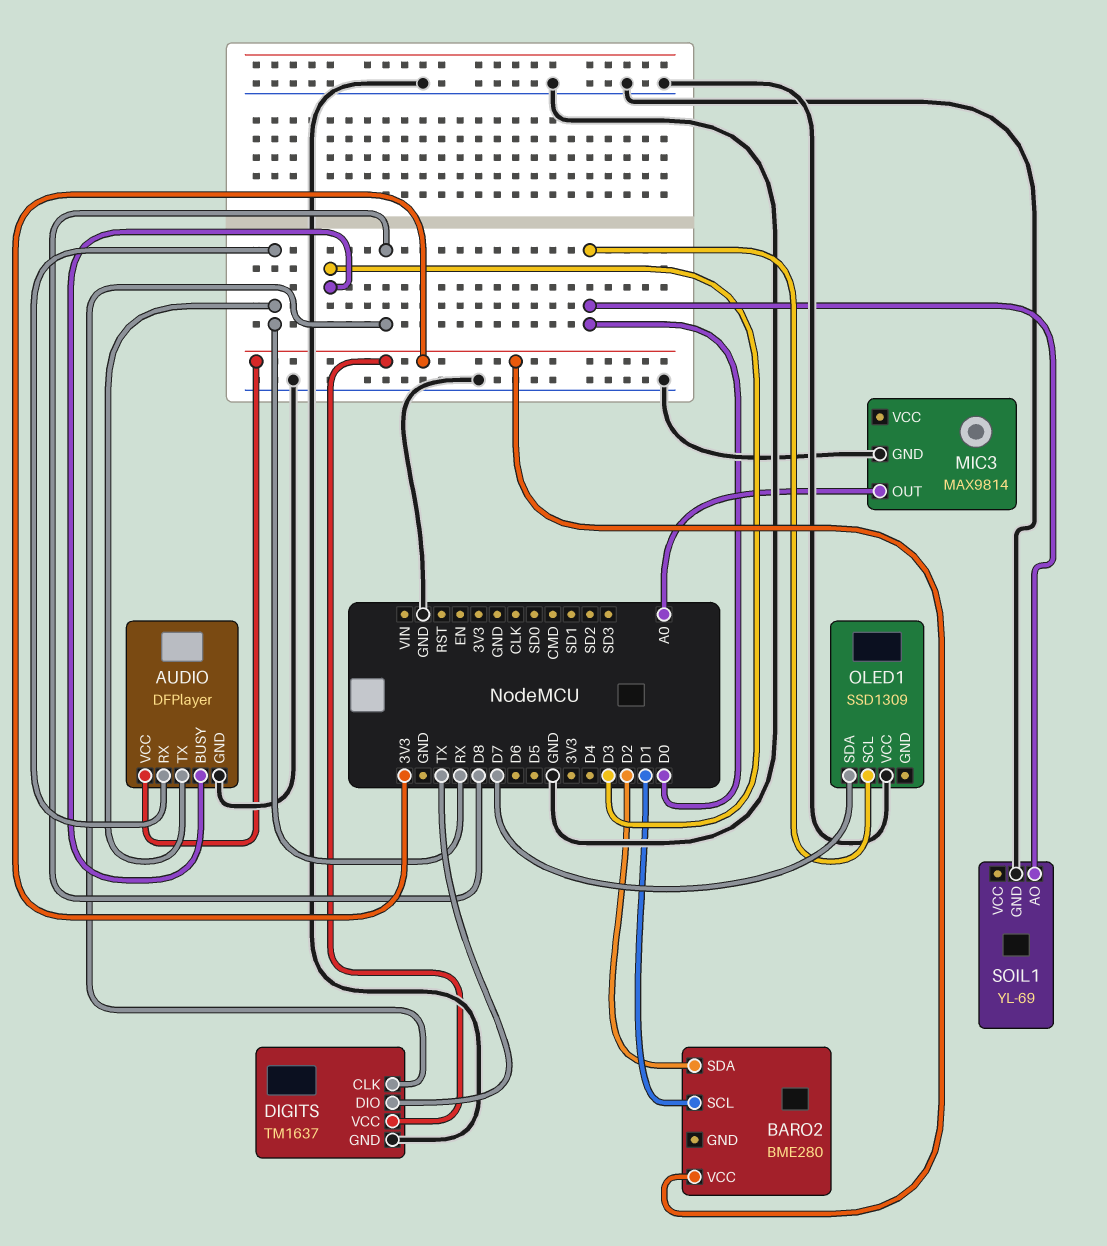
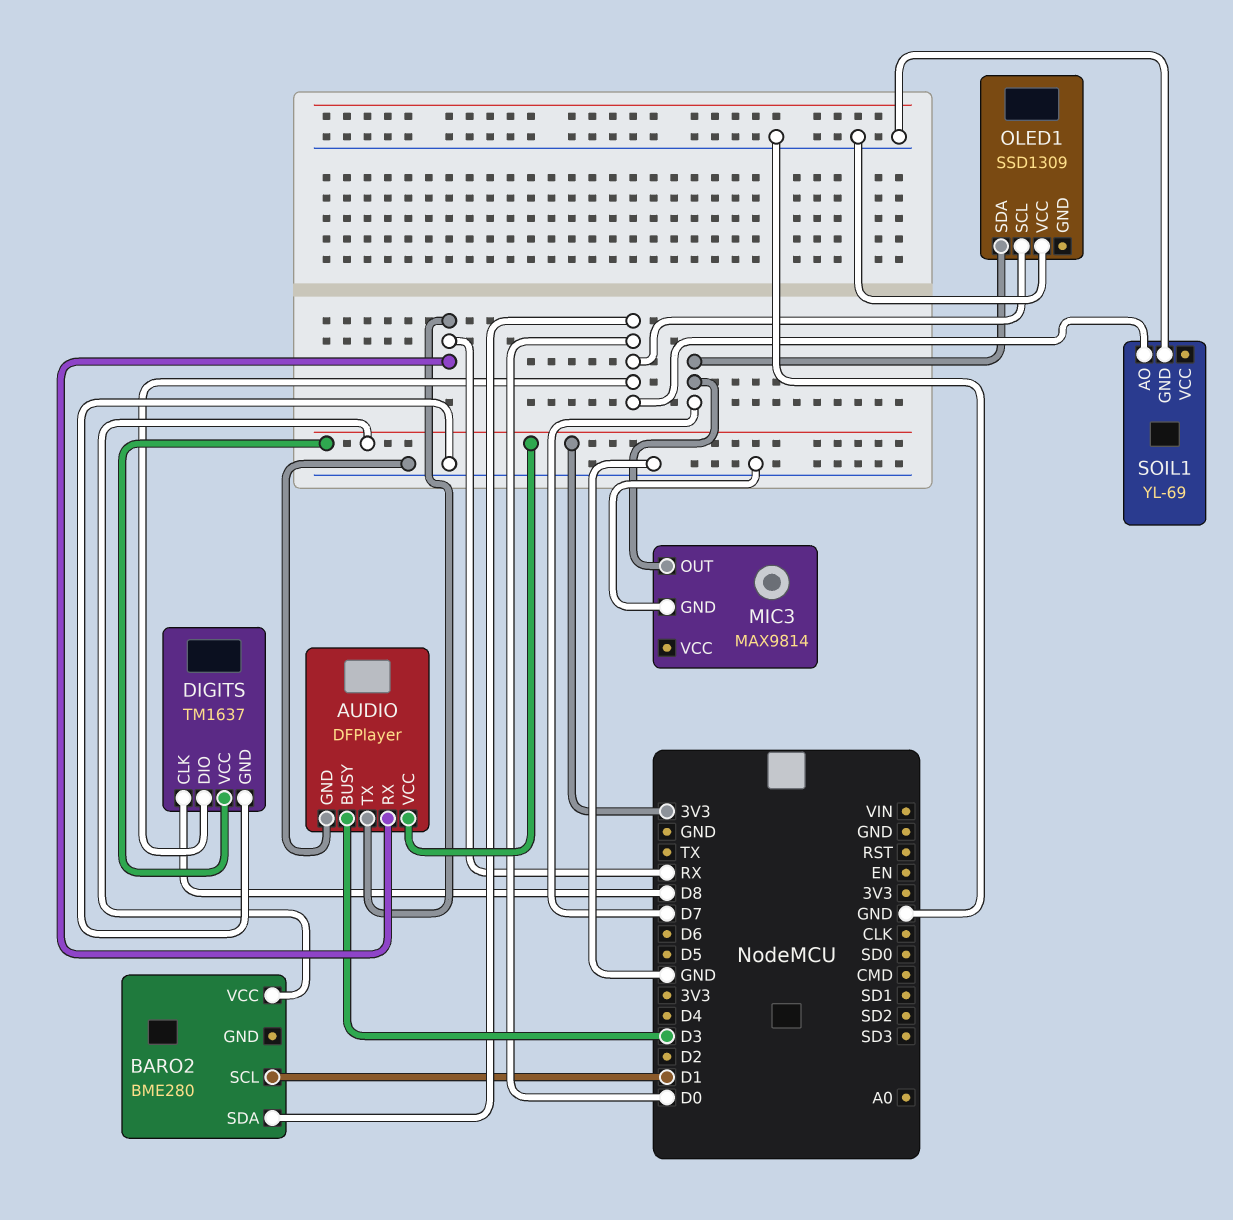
BARO2 pin SDA: D2 -> D0
DIGITS pin DIO: TX -> D0
MIC3 pin OUT: A0 -> D7

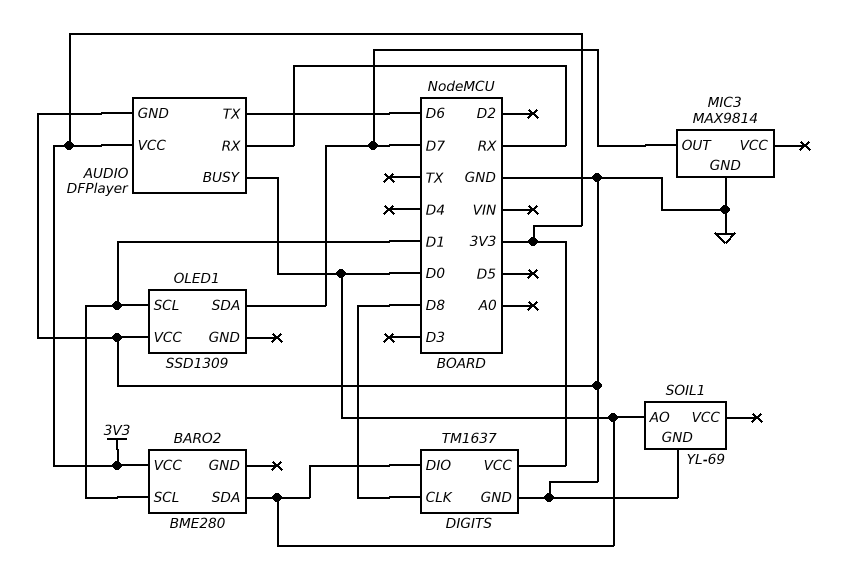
AUDIO pin BUSY: D3 -> D0
AUDIO pin TX: RX -> D6
OLED1 pin SCL: D0 -> D1

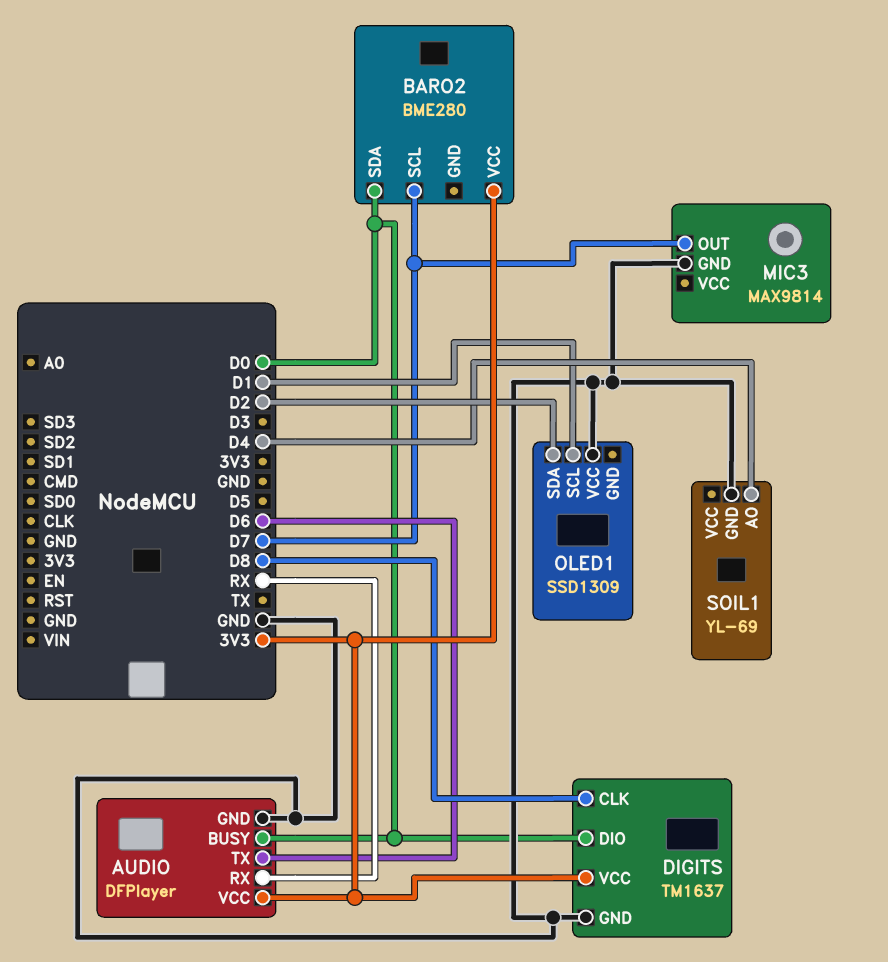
BARO2 pin SCL: D1 -> D7
OLED1 pin SDA: D7 -> D2
SOIL1 pin AO: D0 -> D4

